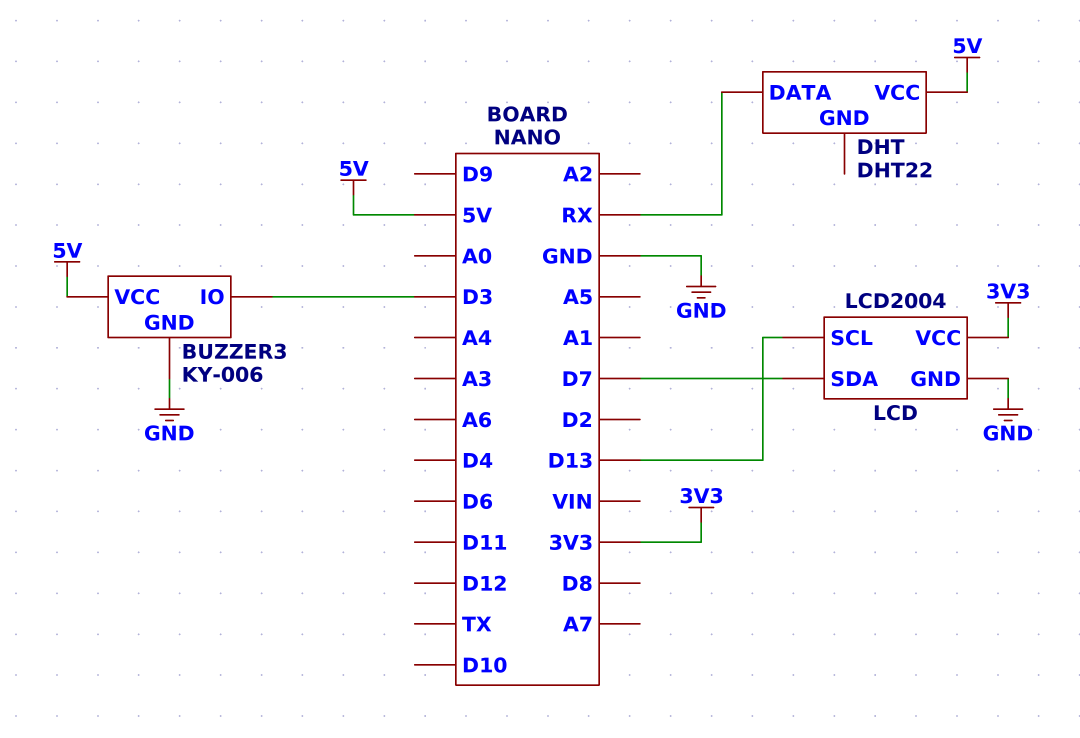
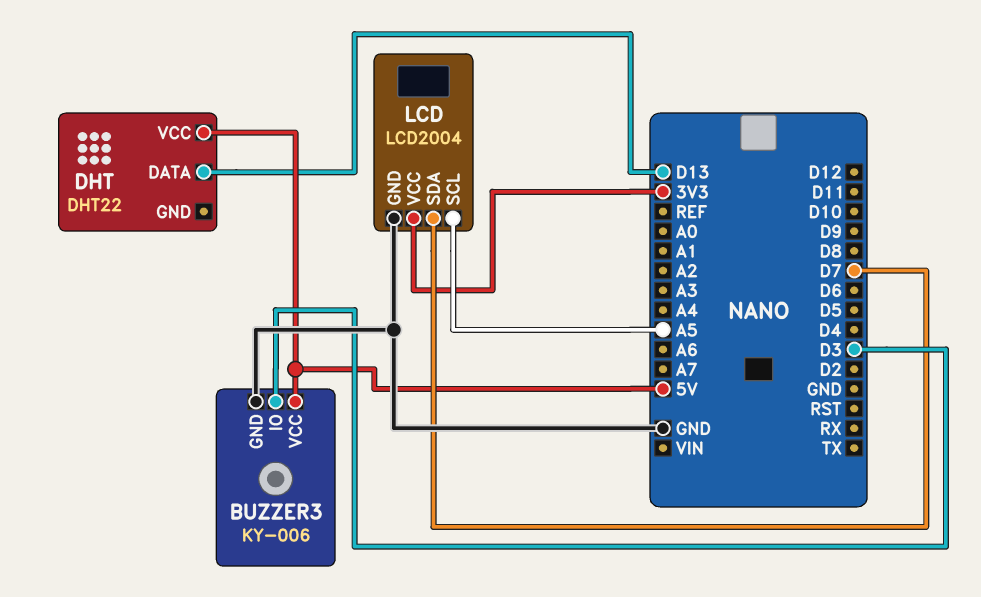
DHT pin DATA: RX -> D13
LCD pin SCL: D13 -> A5

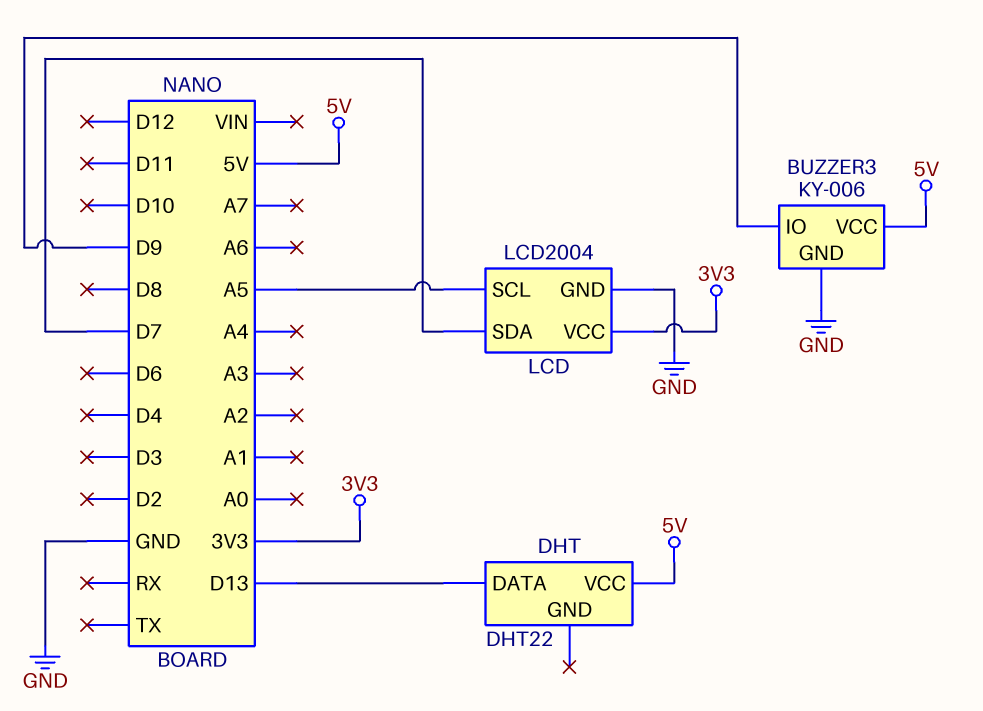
BUZZER3 pin IO: D3 -> D9

